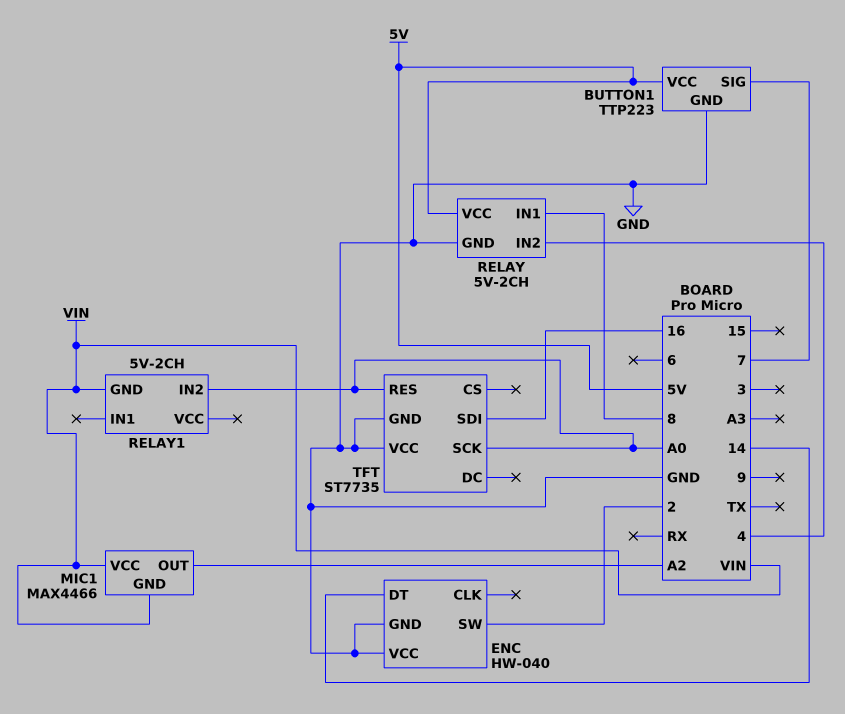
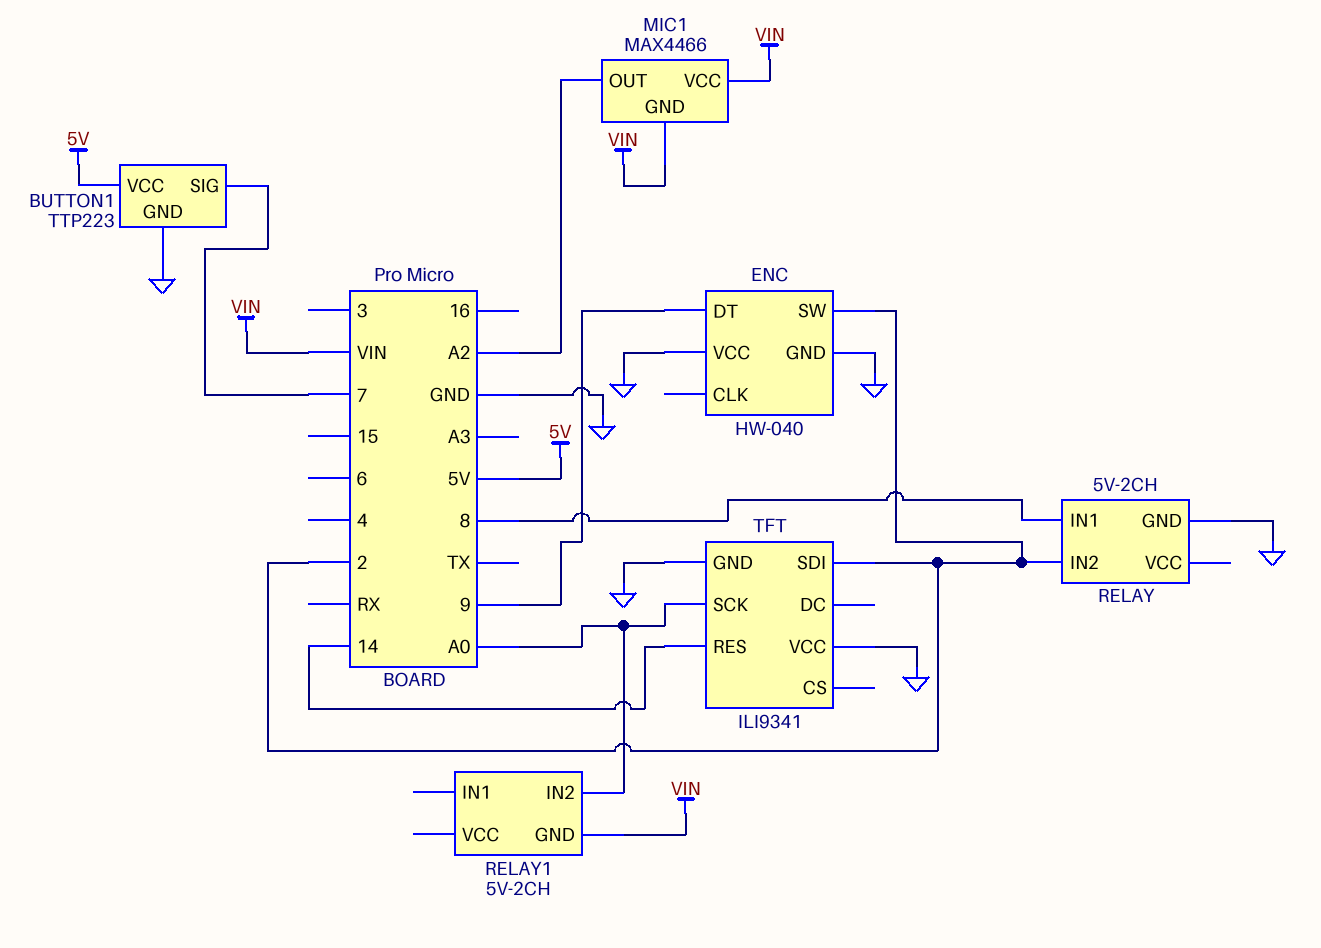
ENC pin DT: 14 -> 9
RELAY pin IN2: 4 -> 2
RELAY pin VCC: 5V -> none
TFT: ST7735 -> ILI9341
TFT pin RES: A0 -> 14
TFT pin SDI: 16 -> 2

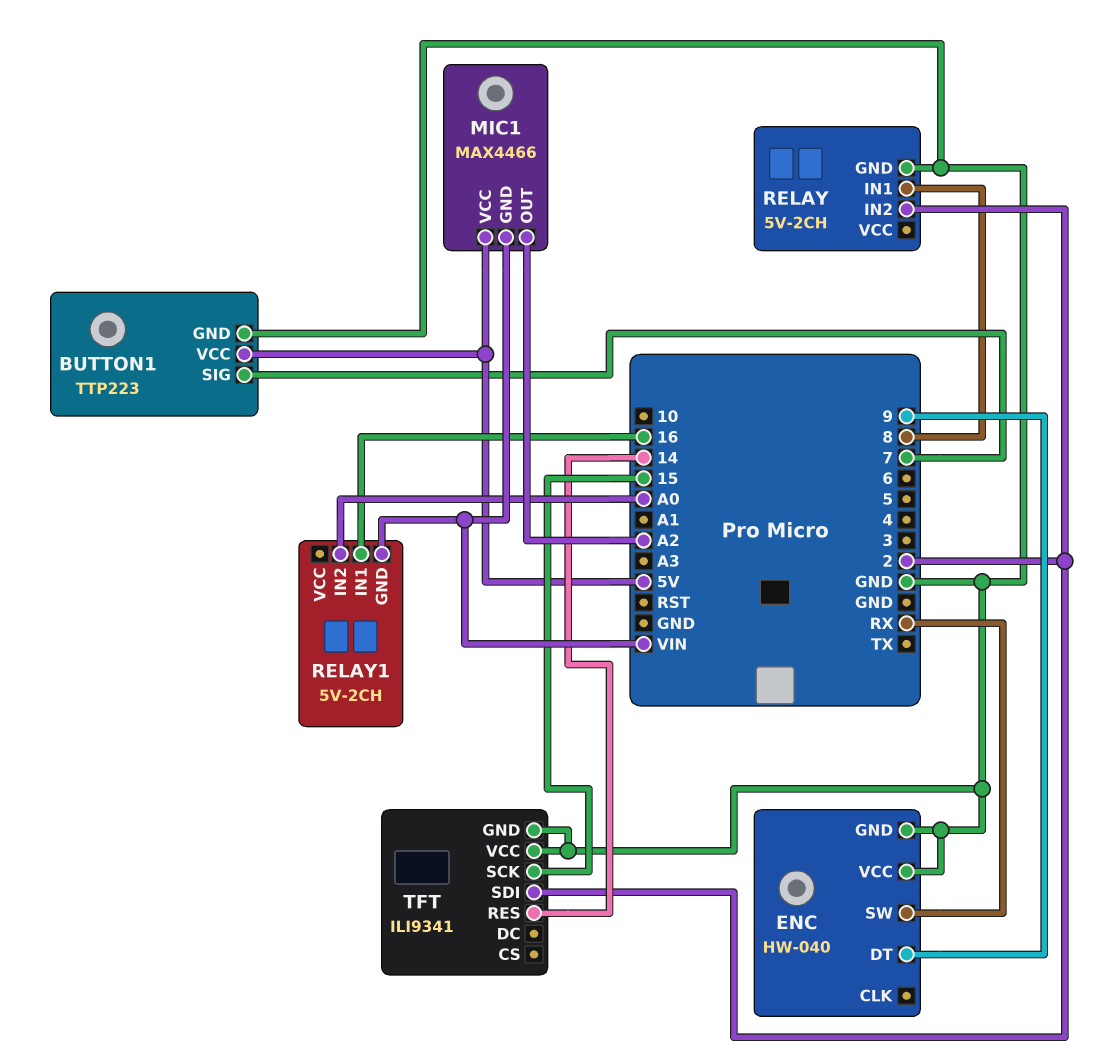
ENC pin SW: 2 -> RX
MIC1 pin VCC: VIN -> 5V
RELAY1 pin IN1: none -> 16
TFT pin SCK: A0 -> 15

